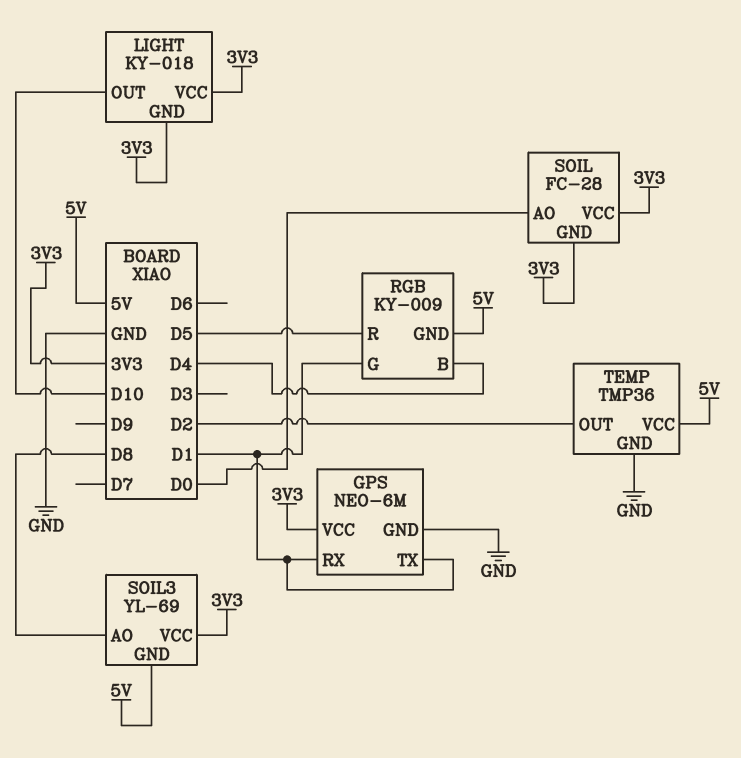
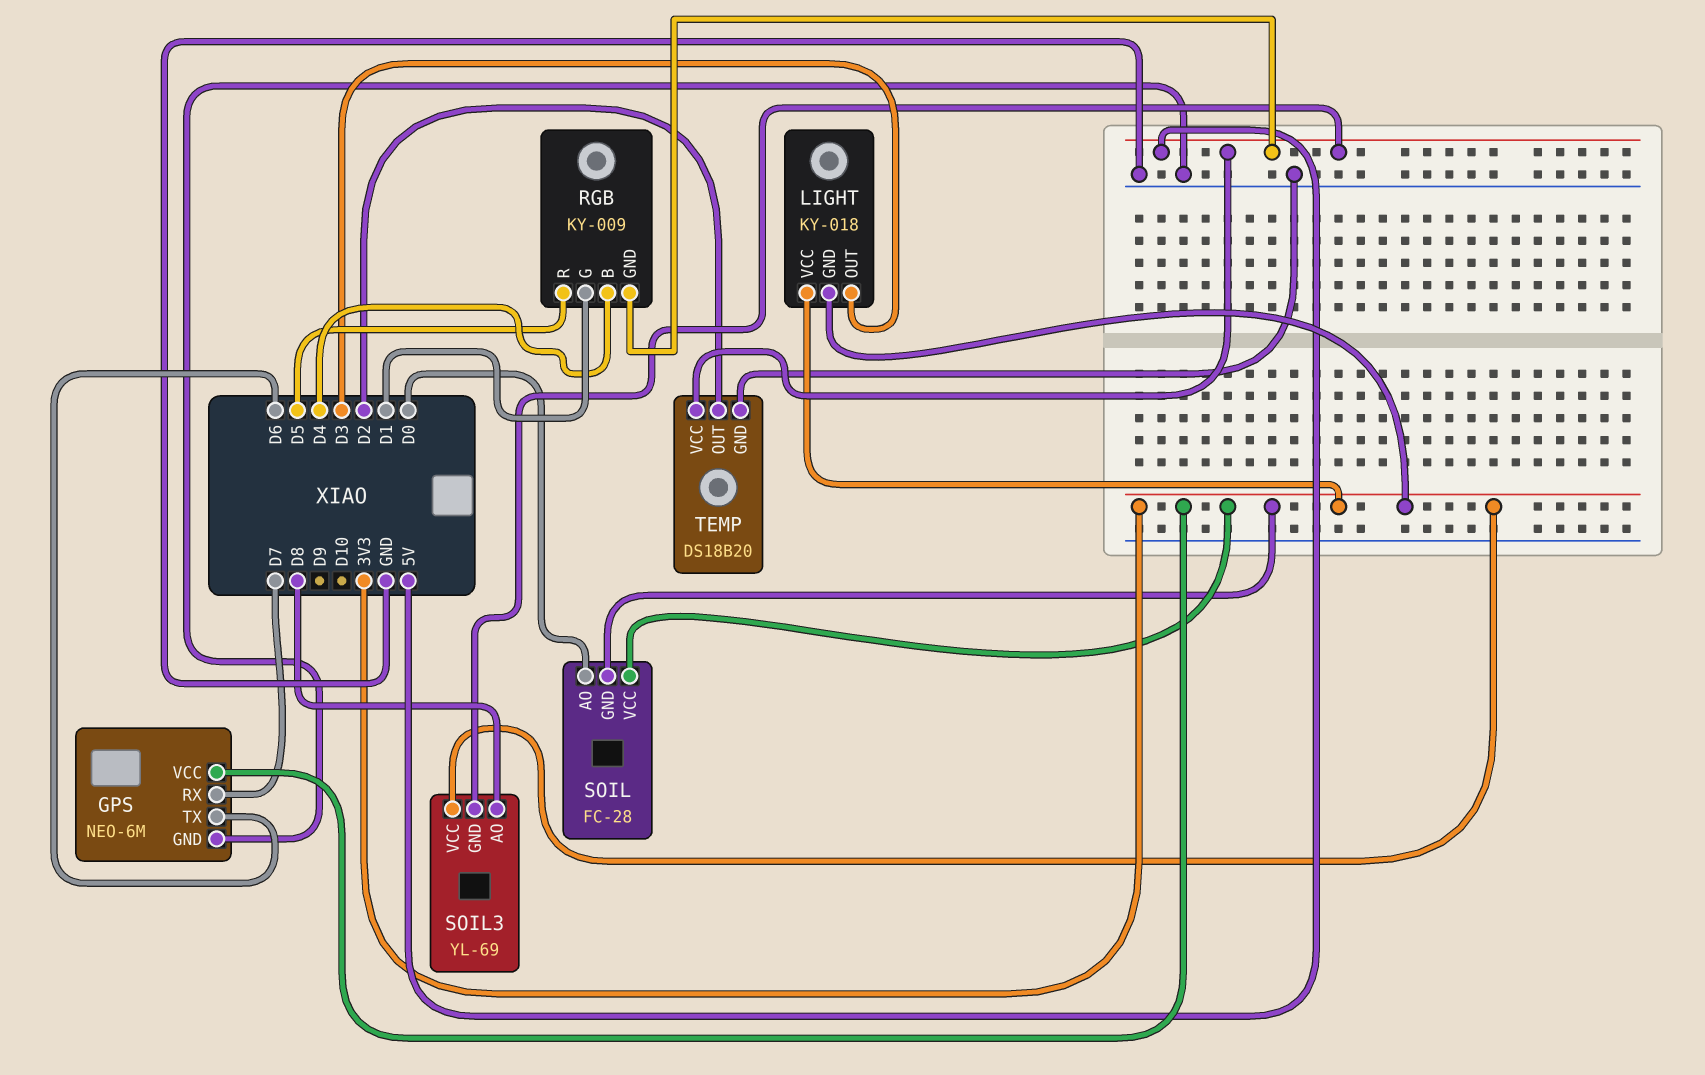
GPS pin RX: D1 -> D7
GPS pin TX: D1 -> D6
LIGHT pin OUT: D10 -> D3
TEMP: TMP36 -> DS18B20

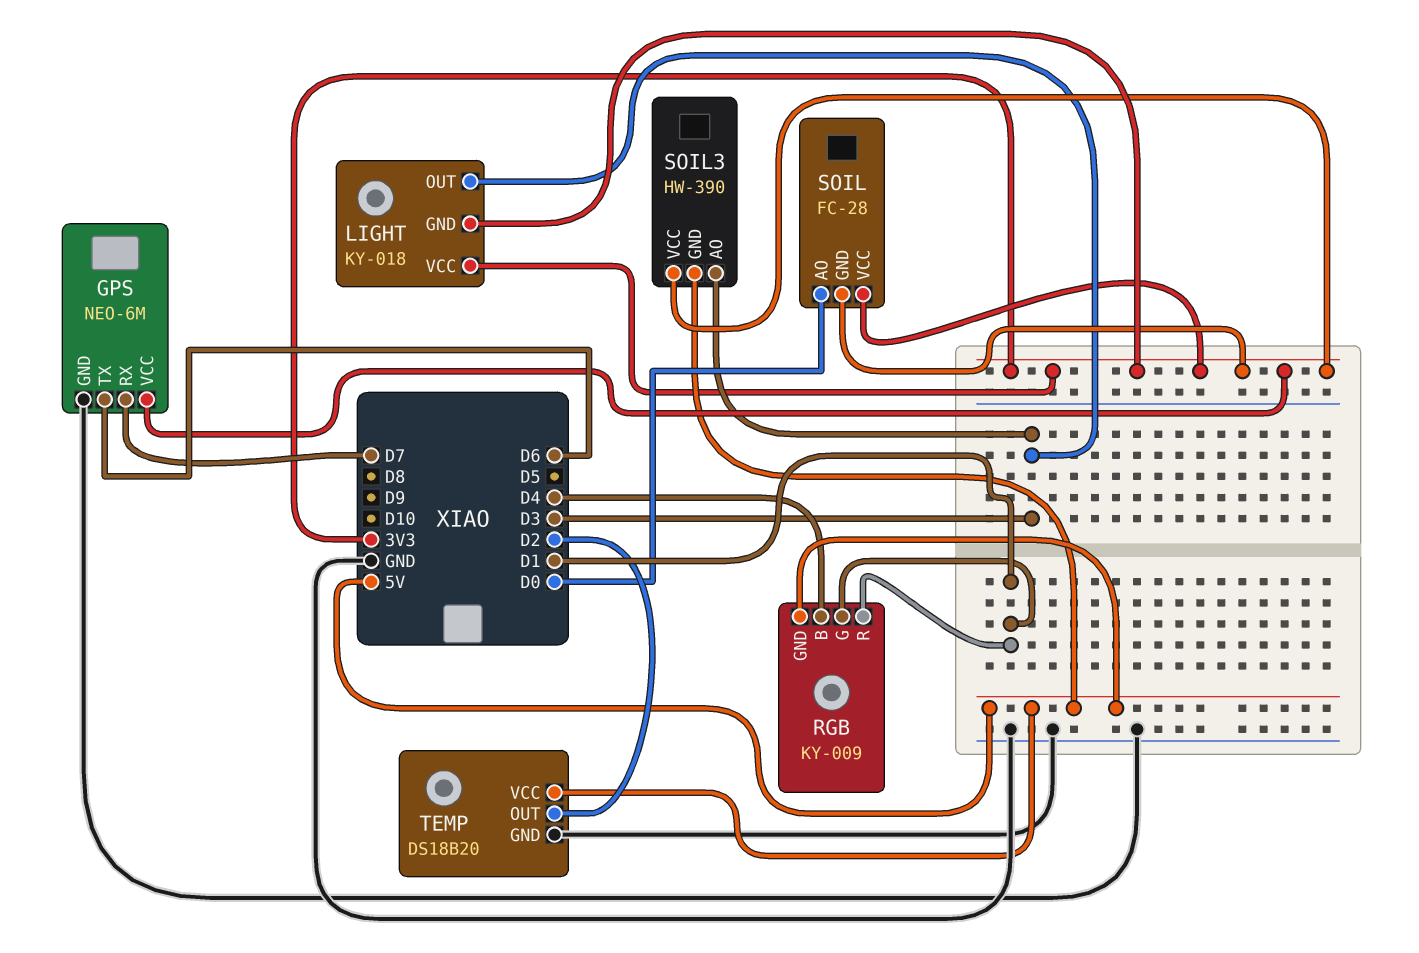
RGB pin R: D5 -> D1
SOIL3: YL-69 -> HW-390
SOIL3 pin AO: D8 -> D3

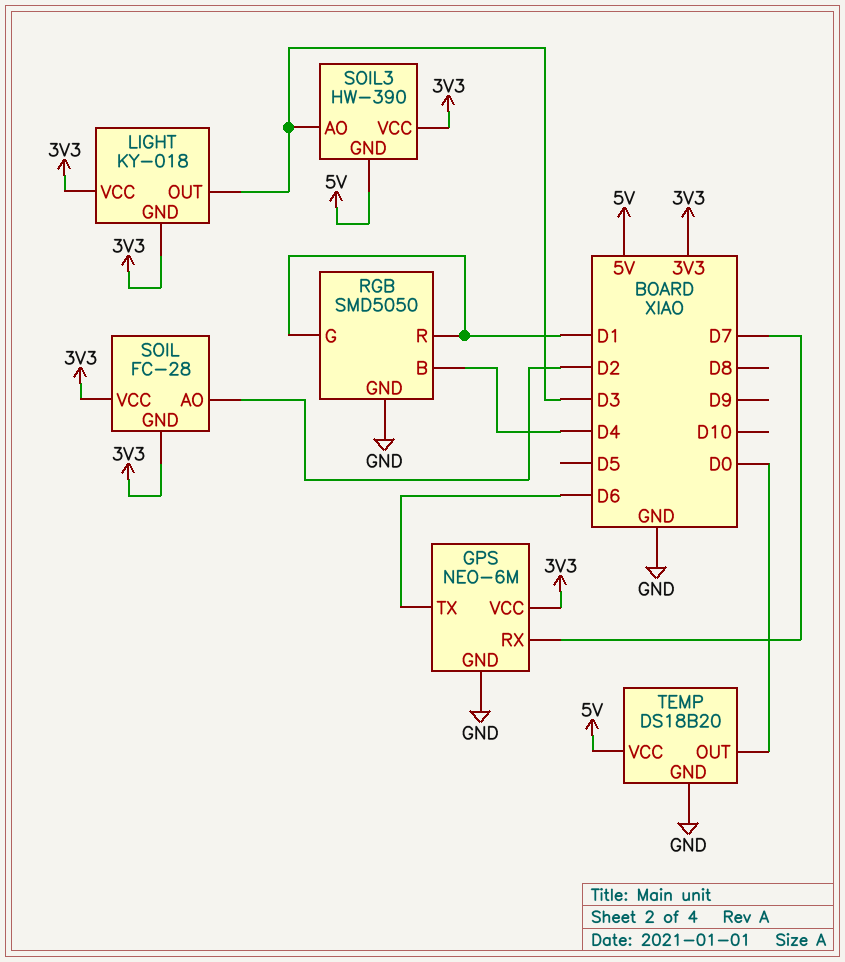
RGB: KY-009 -> SMD5050
RGB pin GND: 5V -> GND
SOIL pin AO: D0 -> D2
TEMP pin OUT: D2 -> D0

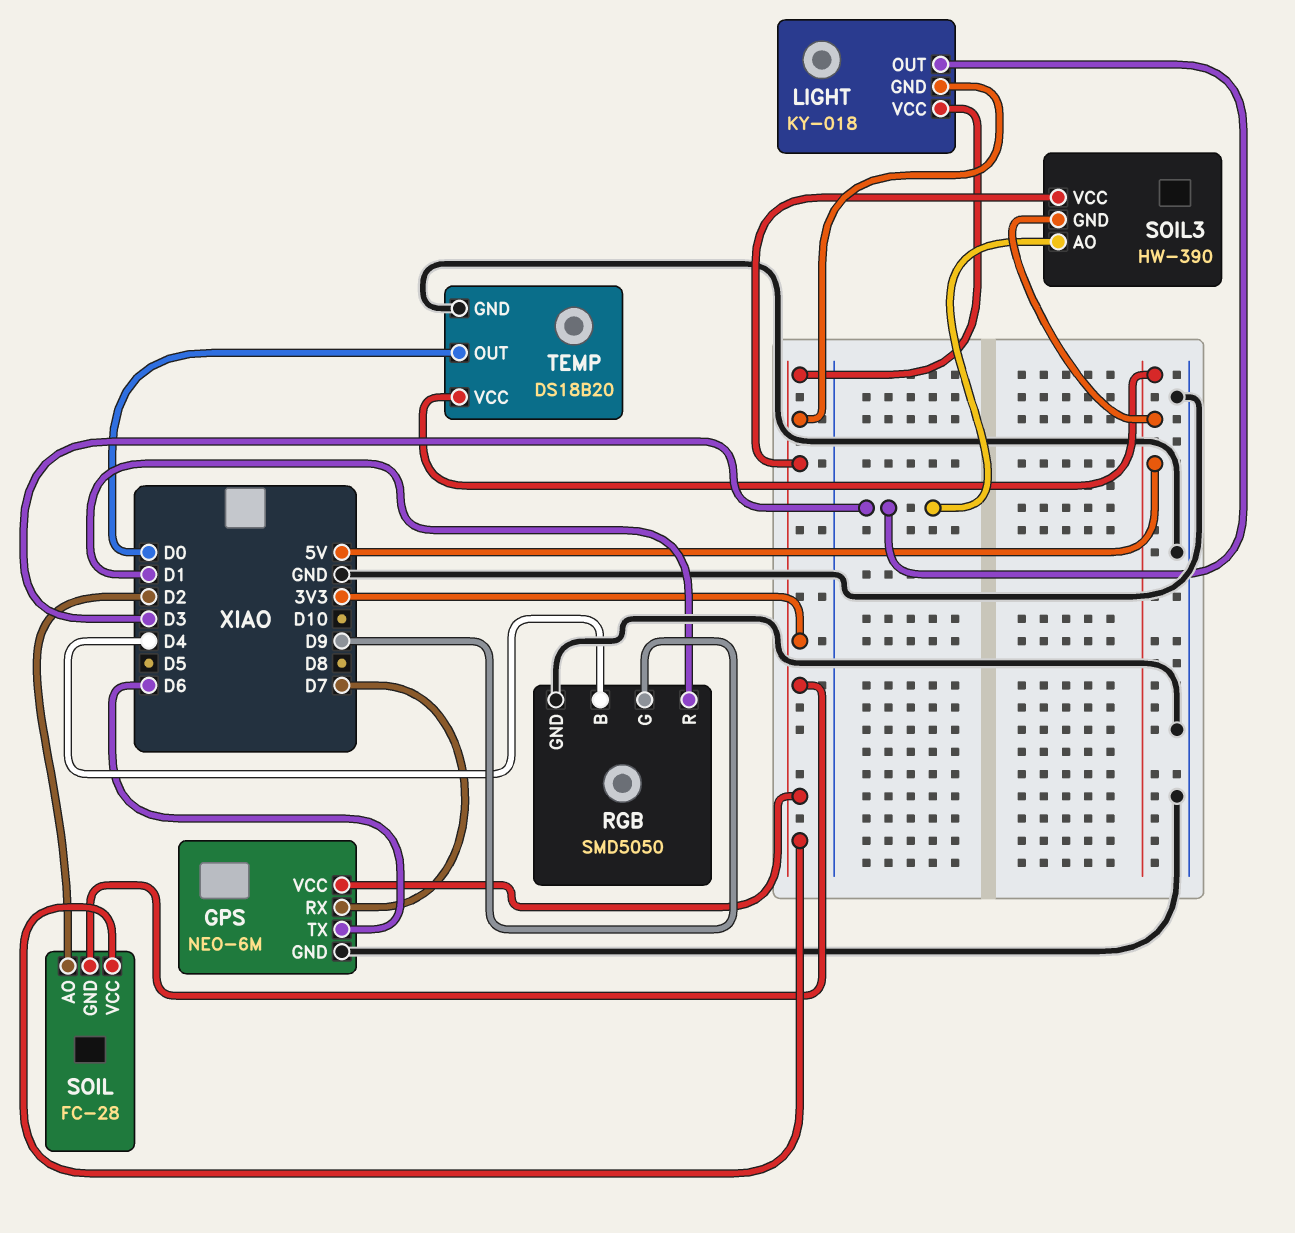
RGB pin G: D1 -> D9

